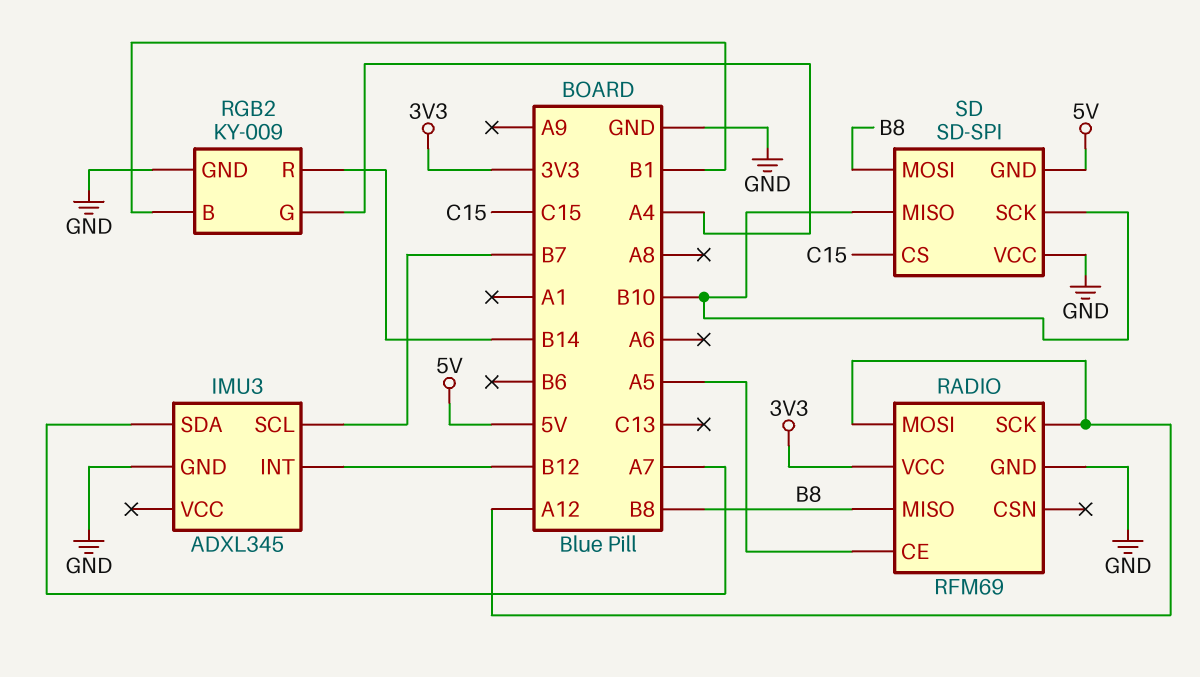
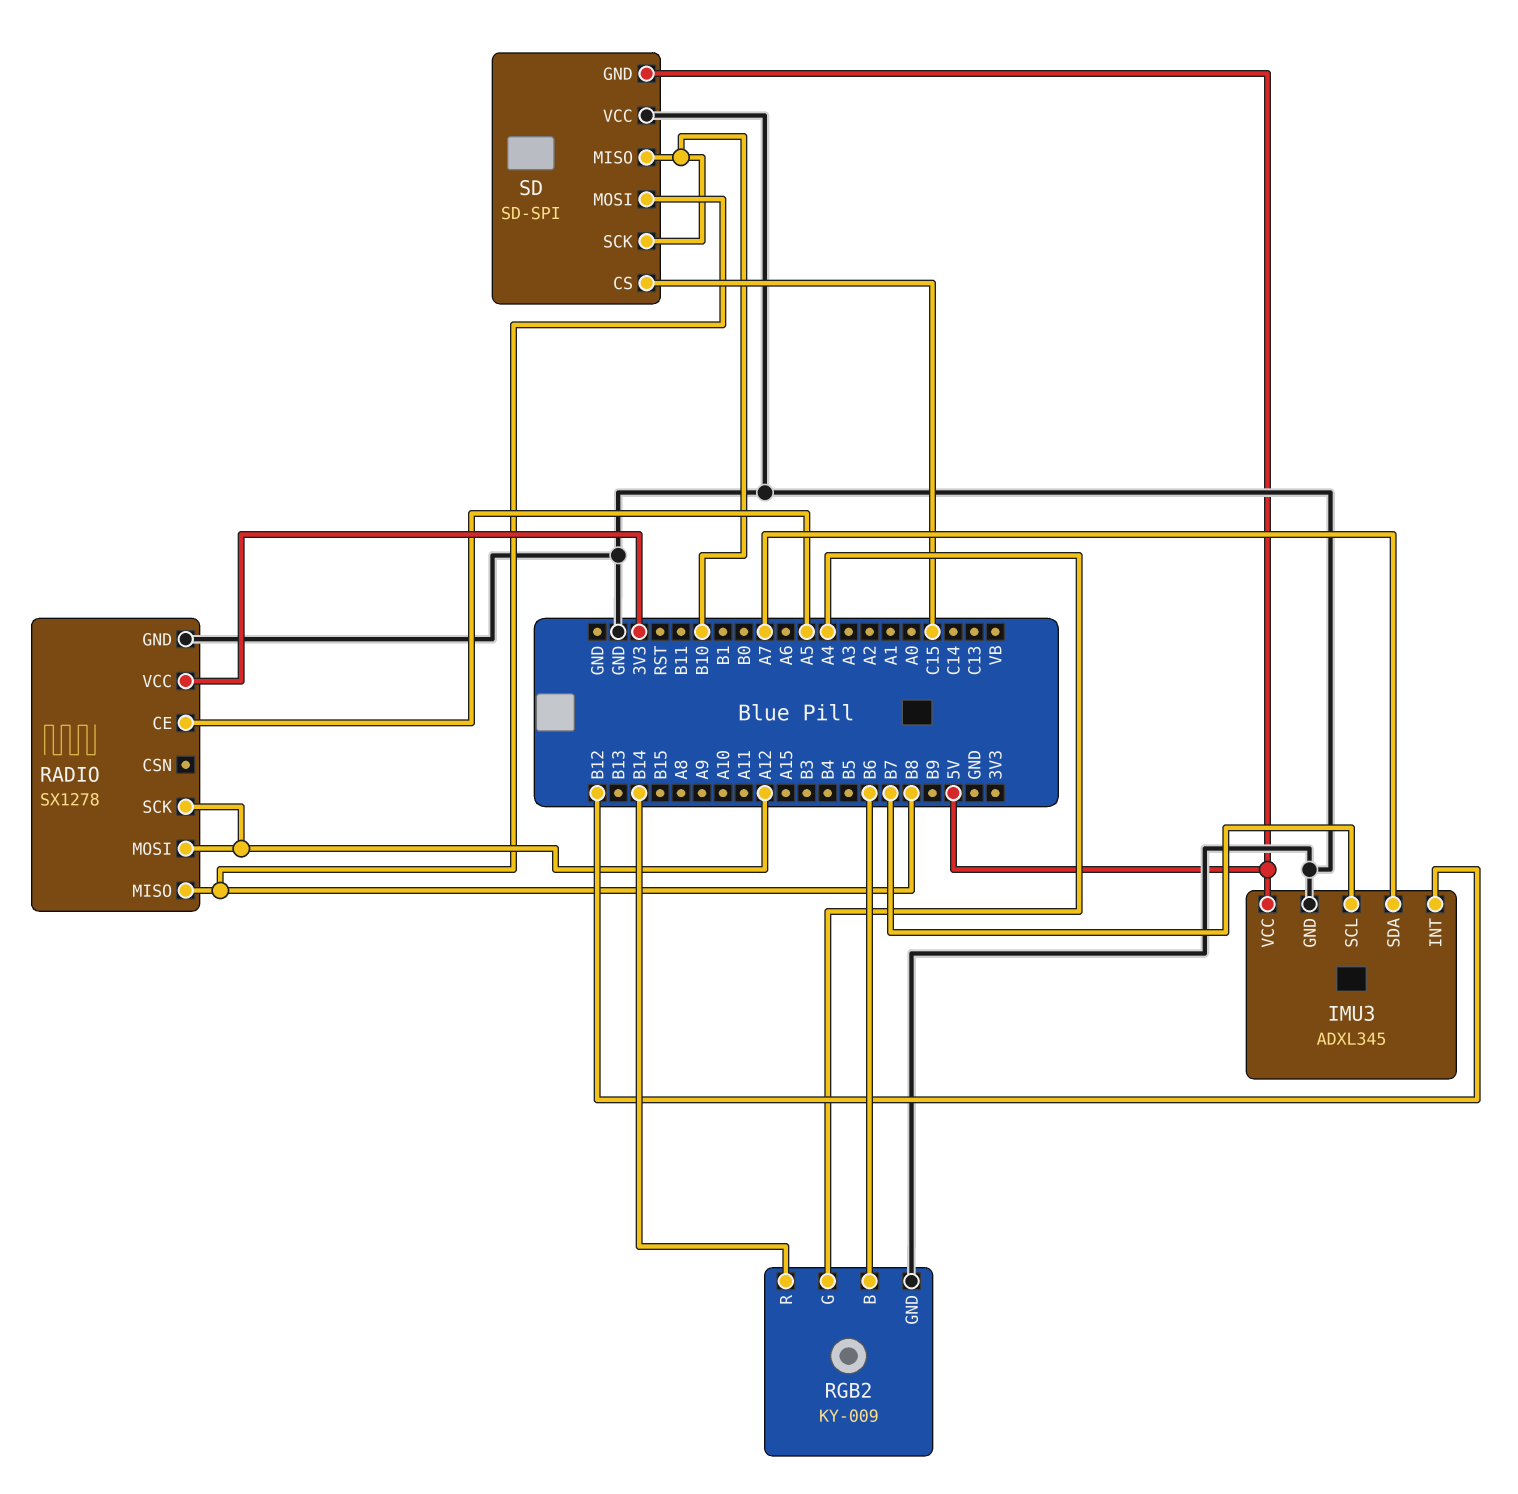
IMU3 pin VCC: none -> 5V
RADIO: RFM69 -> SX1278
RGB2 pin B: B1 -> B6

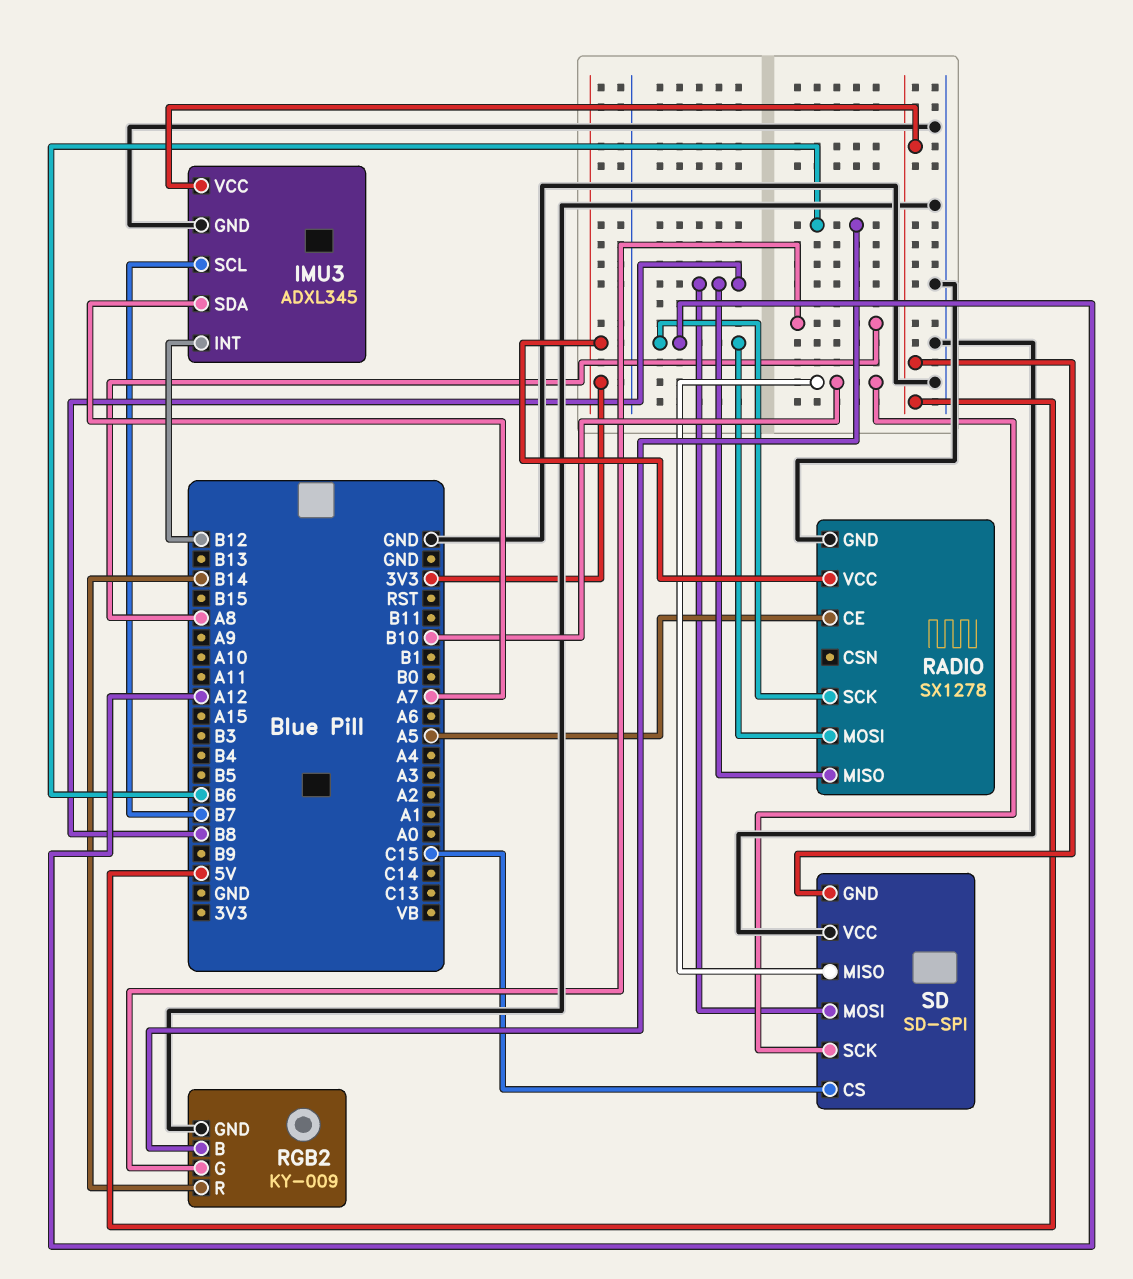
RGB2 pin G: A4 -> A8

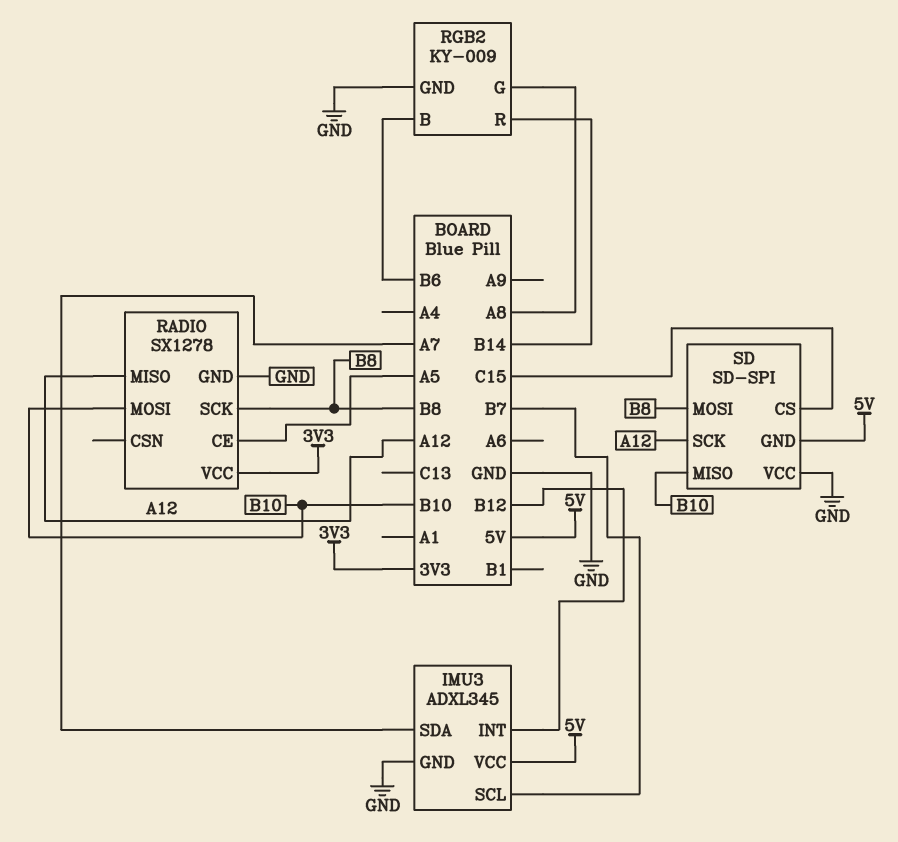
RADIO pin MISO: B8 -> A12
RADIO pin MOSI: A12 -> B10
RADIO pin SCK: A12 -> B8
SD pin SCK: B10 -> A12

